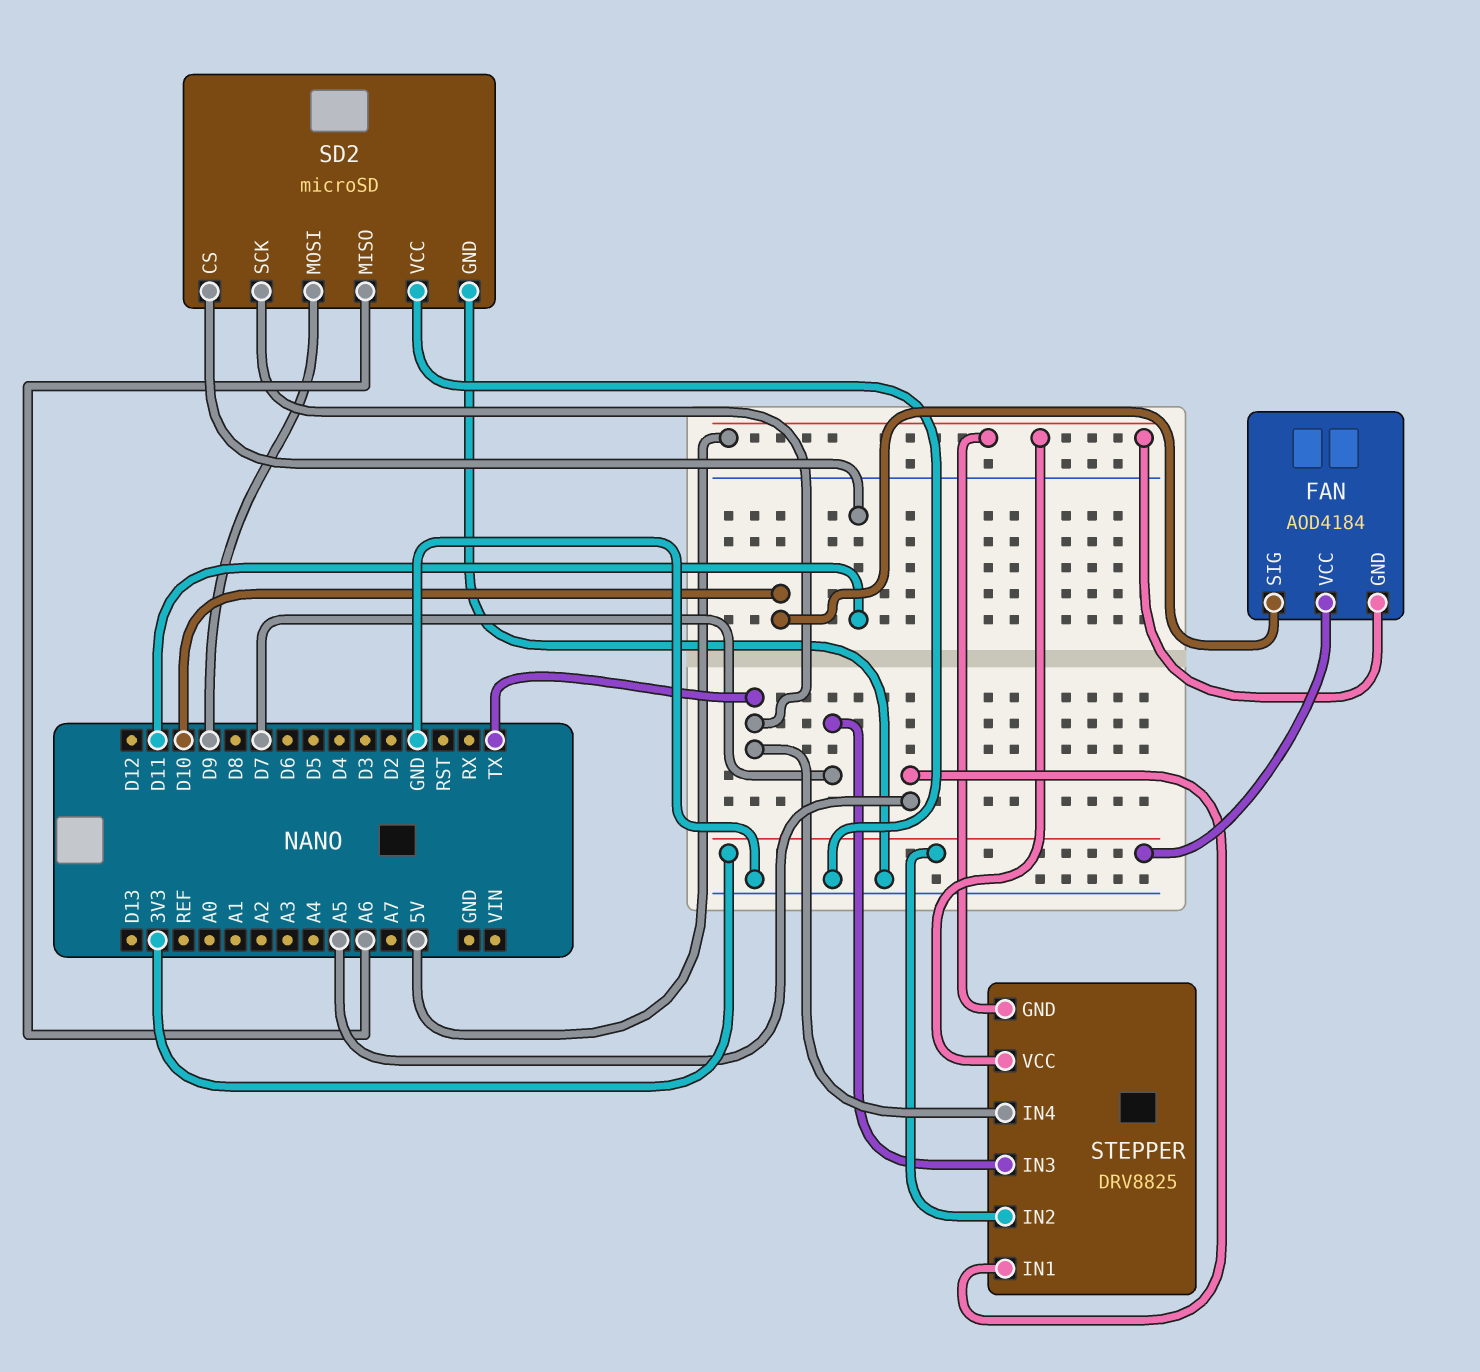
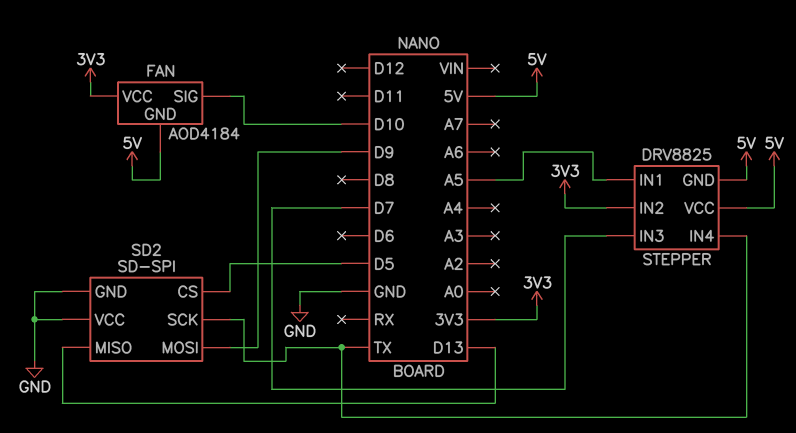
SD2: microSD -> SD-SPI
SD2 pin CS: D11 -> D5
SD2 pin MISO: A6 -> D13

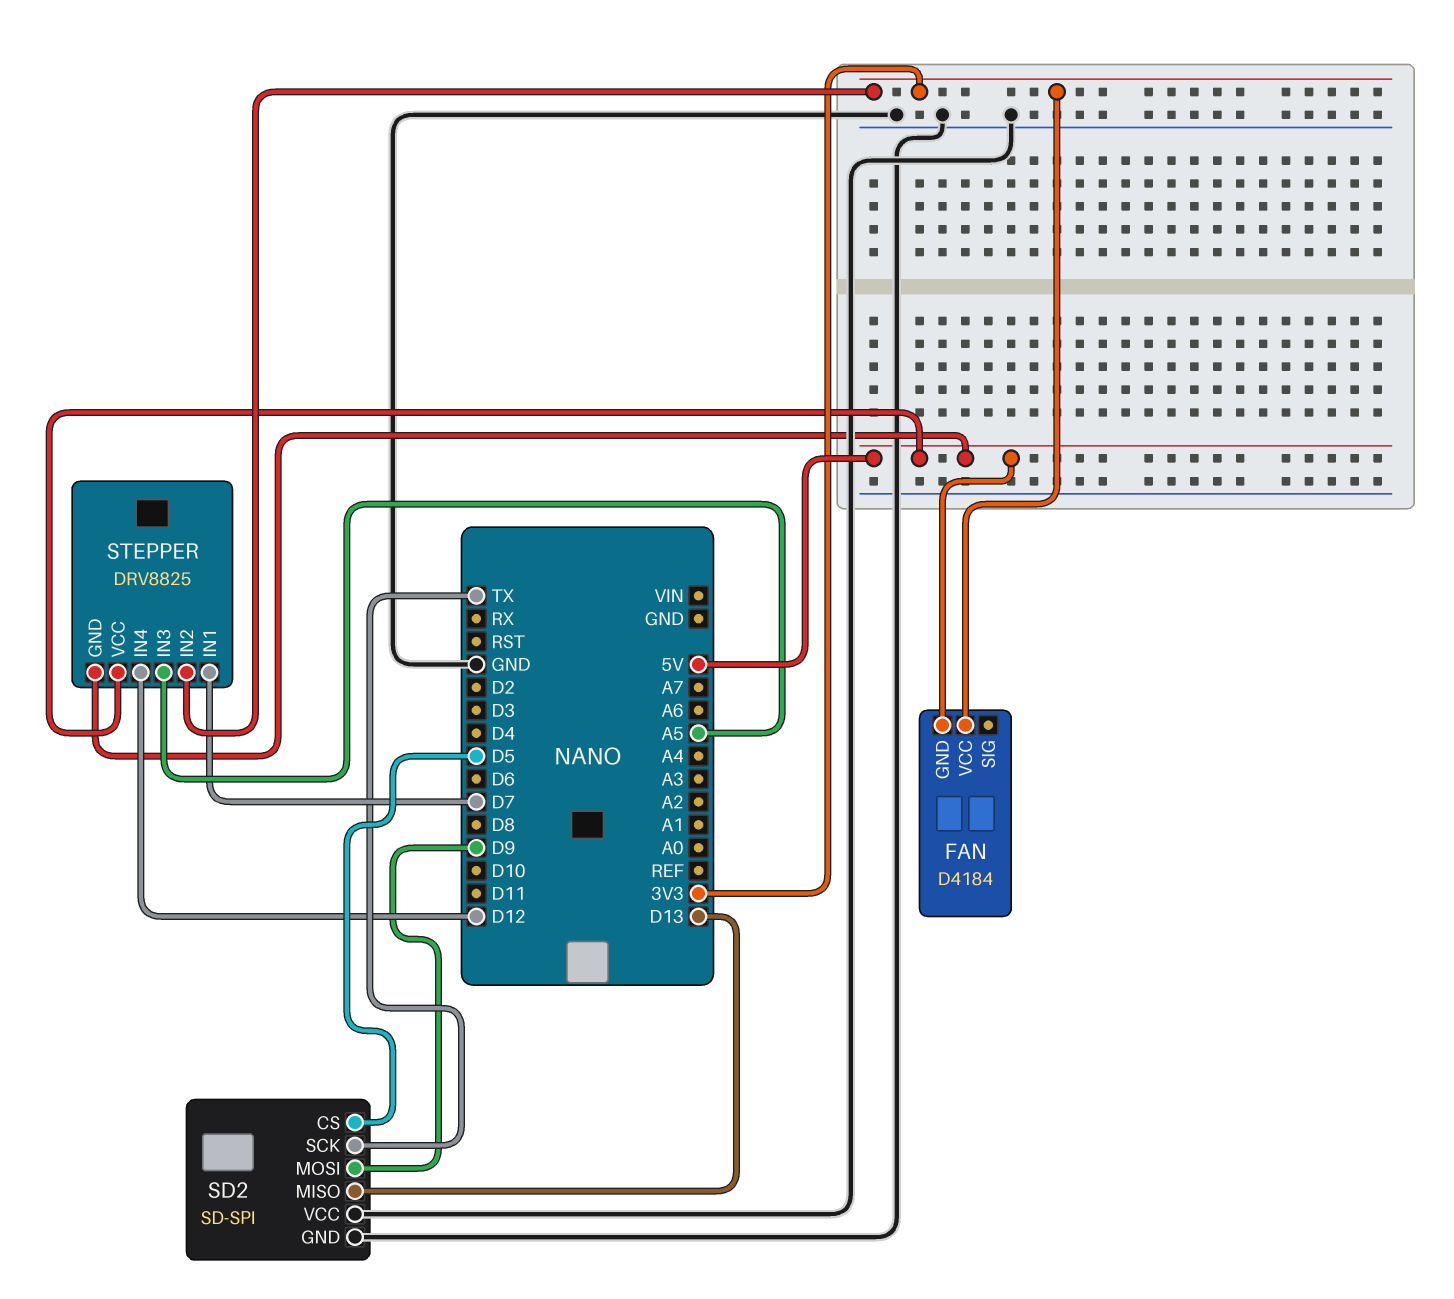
FAN: AOD4184 -> D4184
FAN pin SIG: D10 -> none
STEPPER pin IN1: A5 -> D7
STEPPER pin IN3: D7 -> A5
STEPPER pin IN4: TX -> D12

